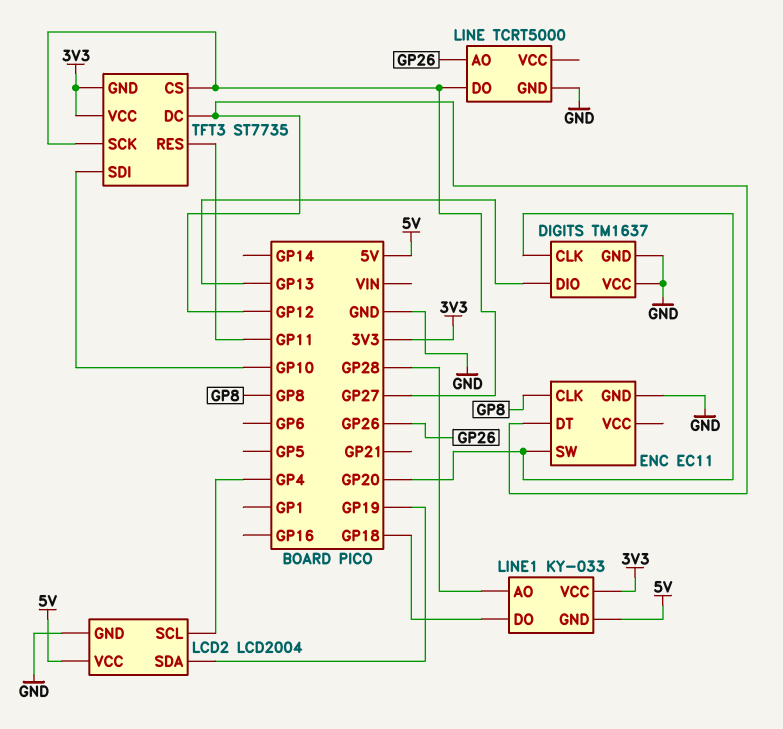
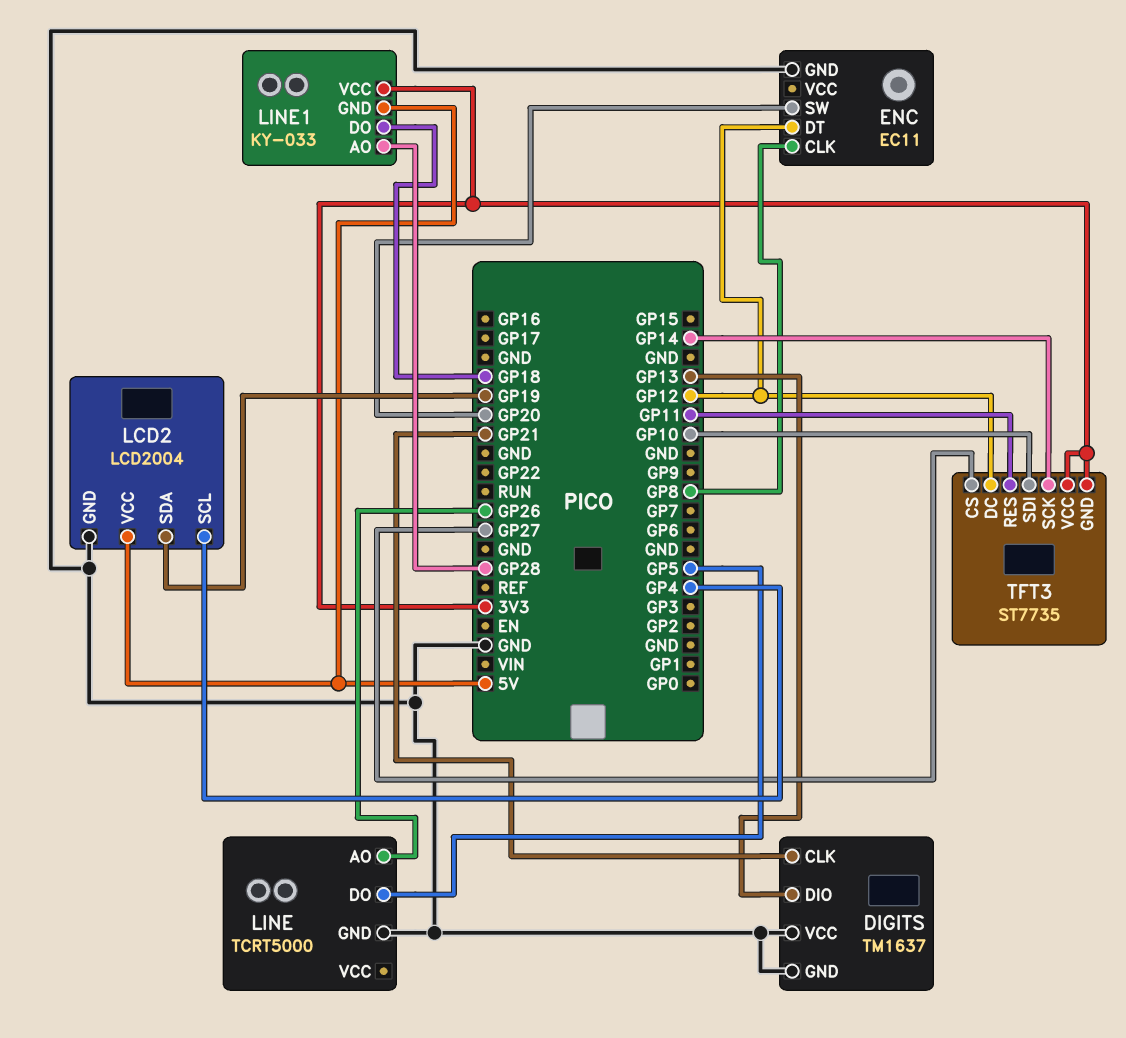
DIGITS pin CLK: GP20 -> GP21
LINE pin DO: GP27 -> GP5
TFT3 pin SCK: GP27 -> GP14

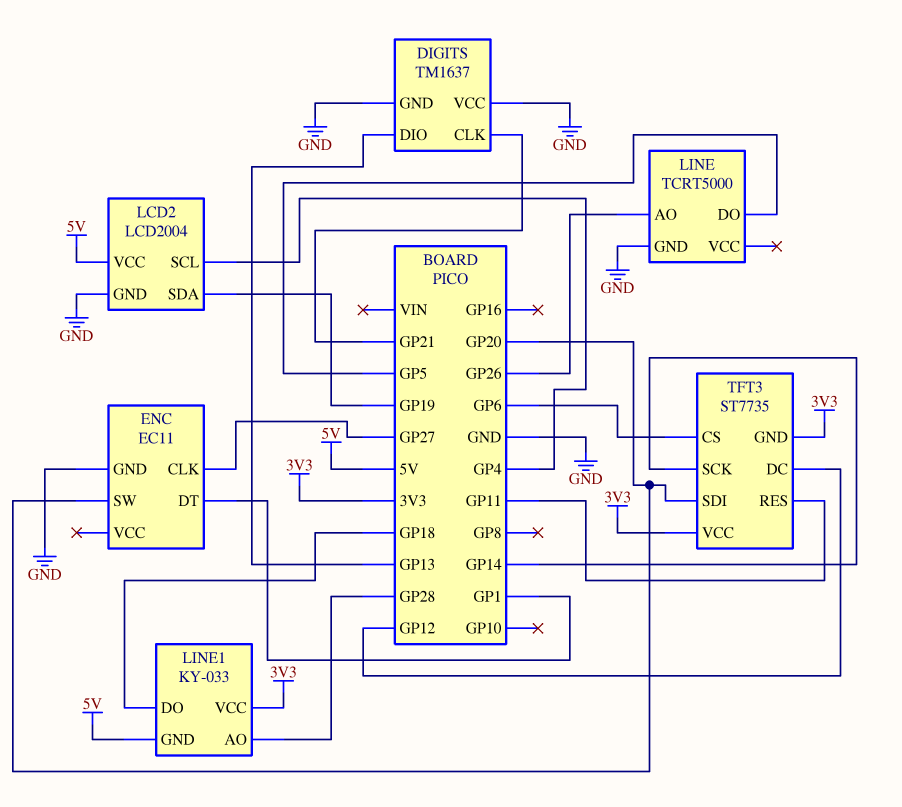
ENC pin CLK: GP8 -> GP27
ENC pin DT: GP12 -> GP1
TFT3 pin CS: GP27 -> GP6
TFT3 pin SDI: GP10 -> GP20

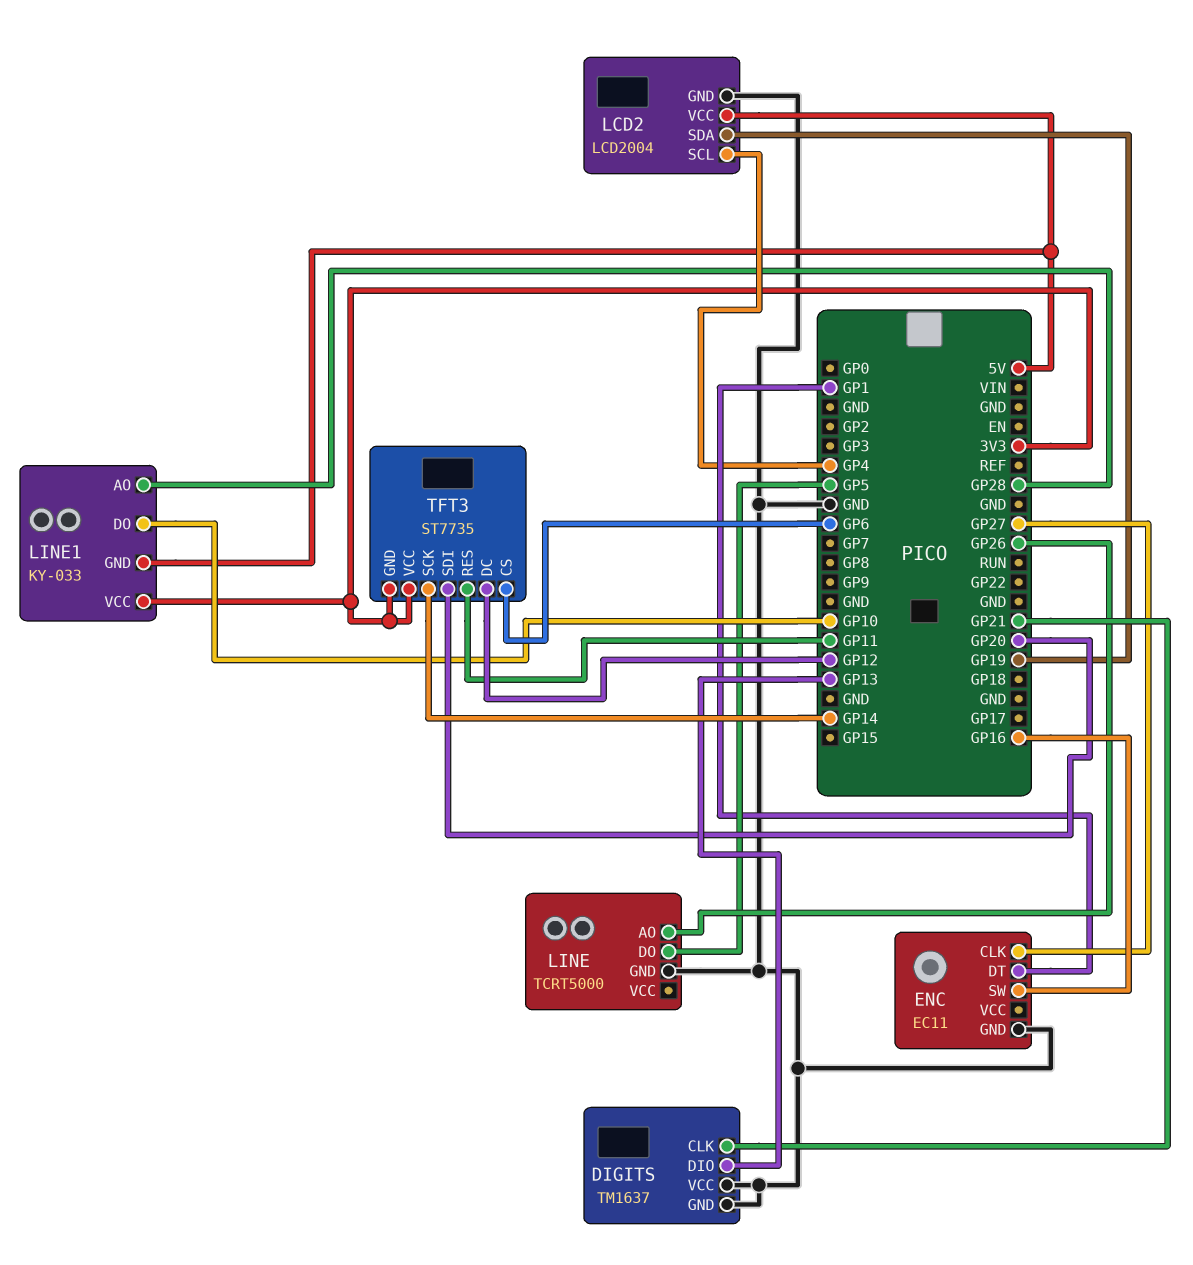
ENC pin SW: GP20 -> GP16
LINE1 pin DO: GP18 -> GP10

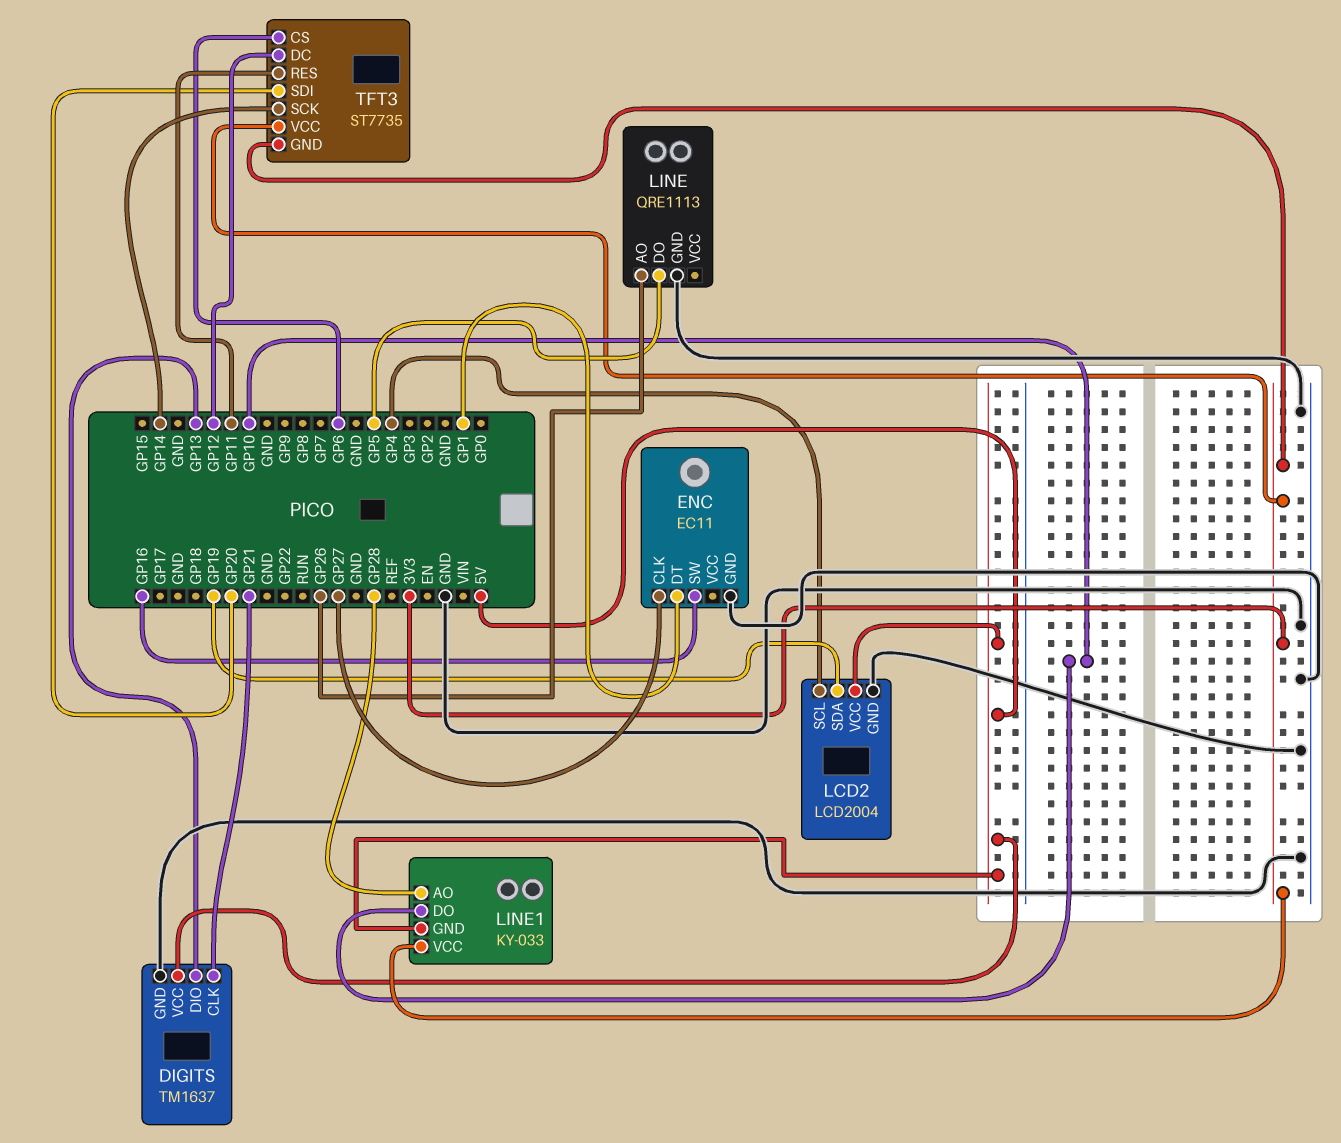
DIGITS pin VCC: GND -> 5V
LINE: TCRT5000 -> QRE1113

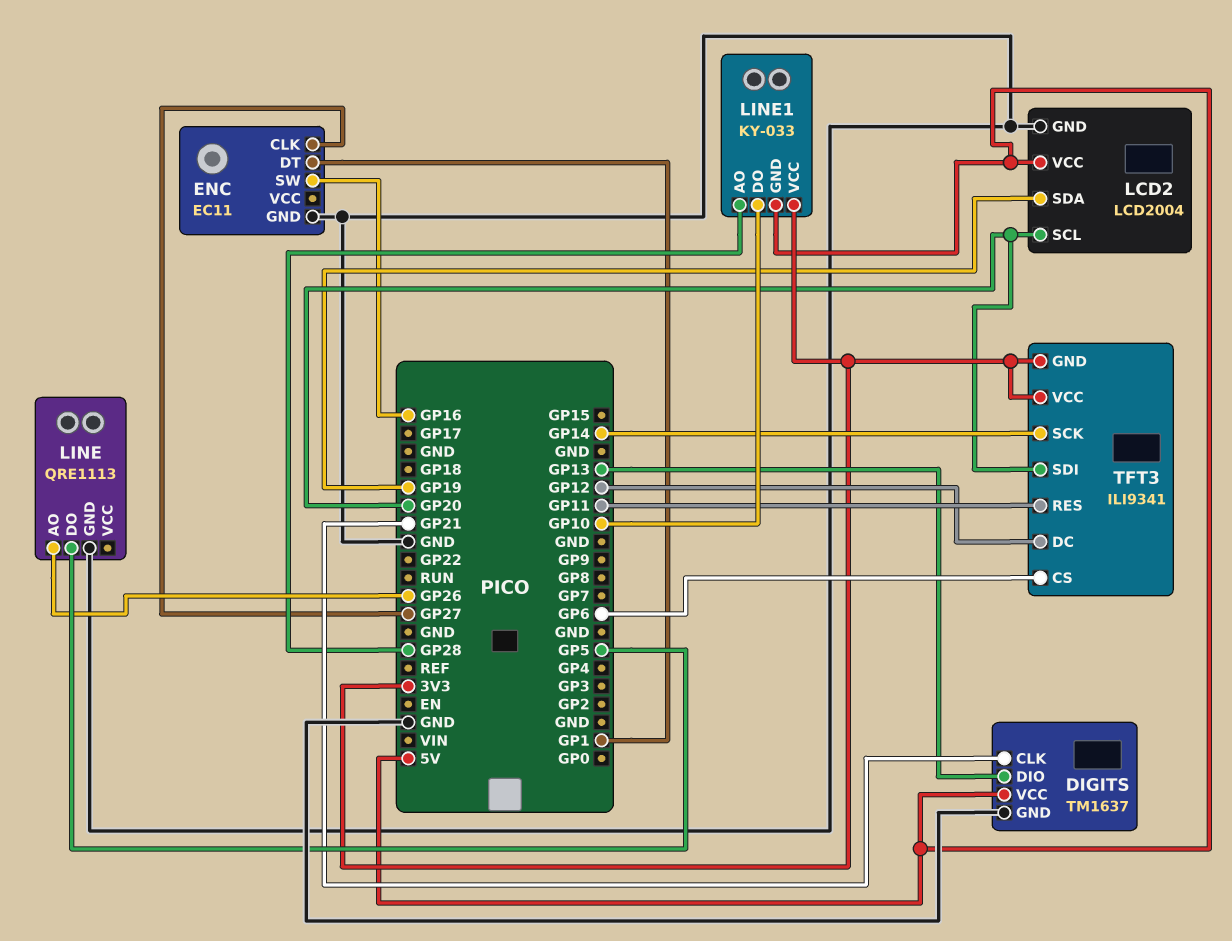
LCD2 pin SCL: GP4 -> GP20
TFT3: ST7735 -> ILI9341

